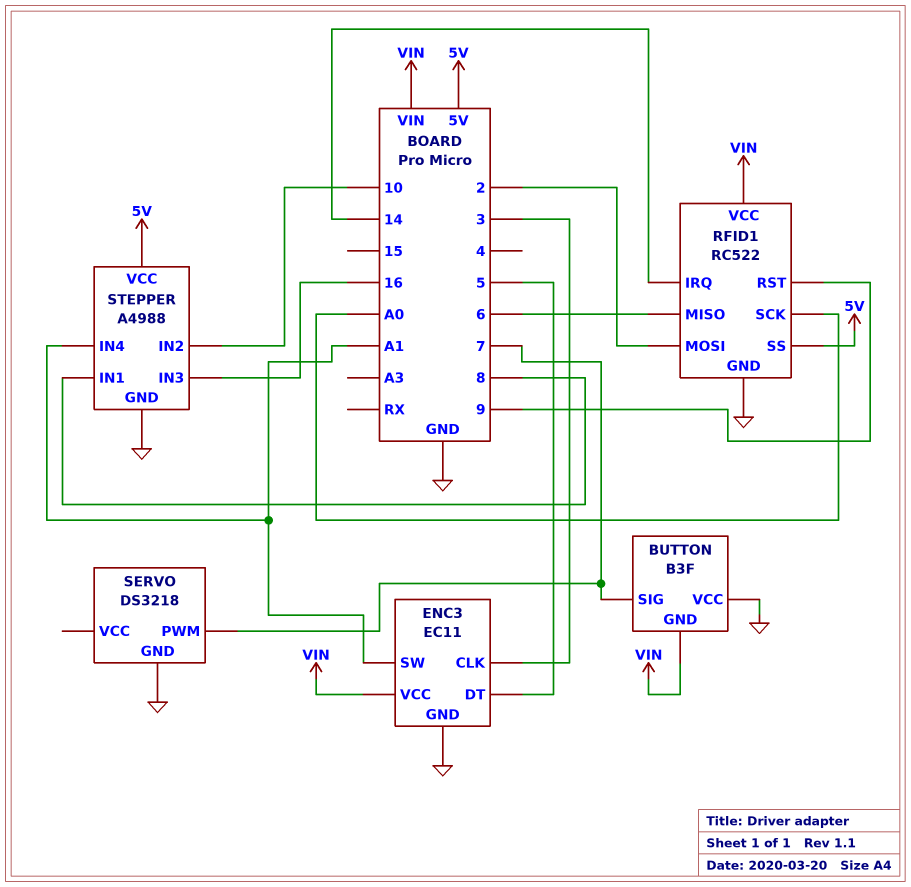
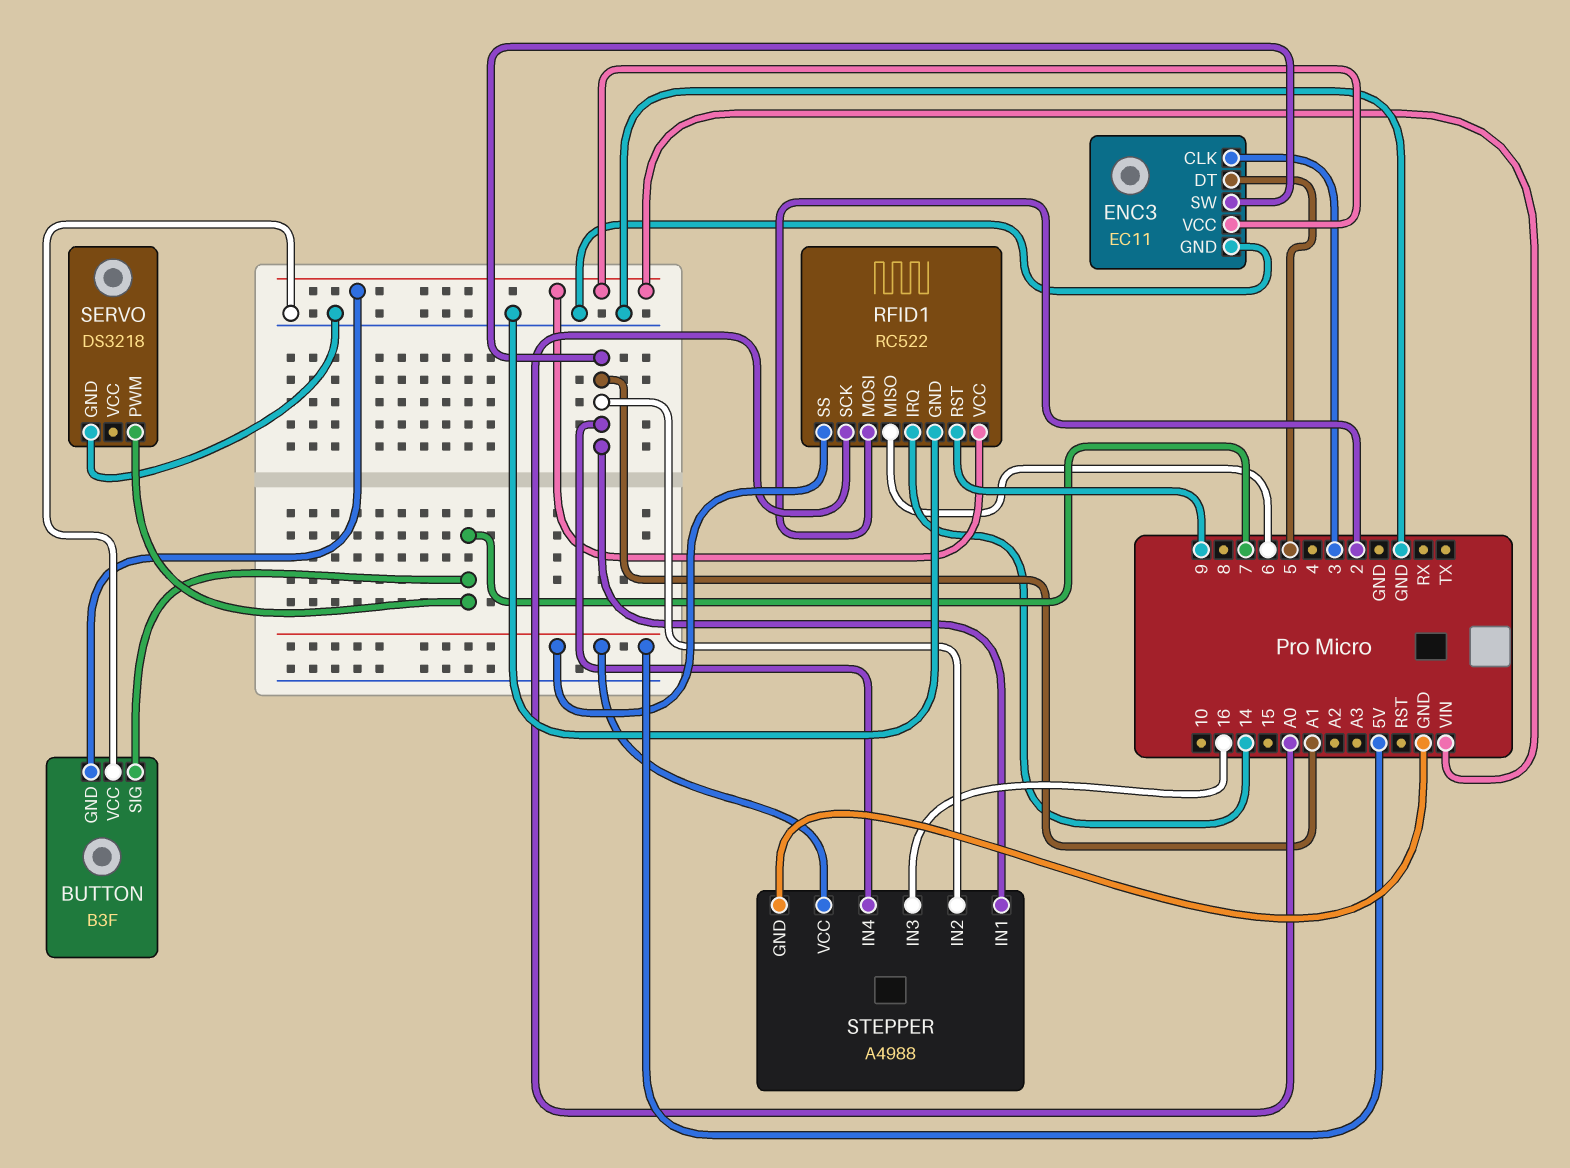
STEPPER pin IN1: 8 -> A1
STEPPER pin IN2: 10 -> A1

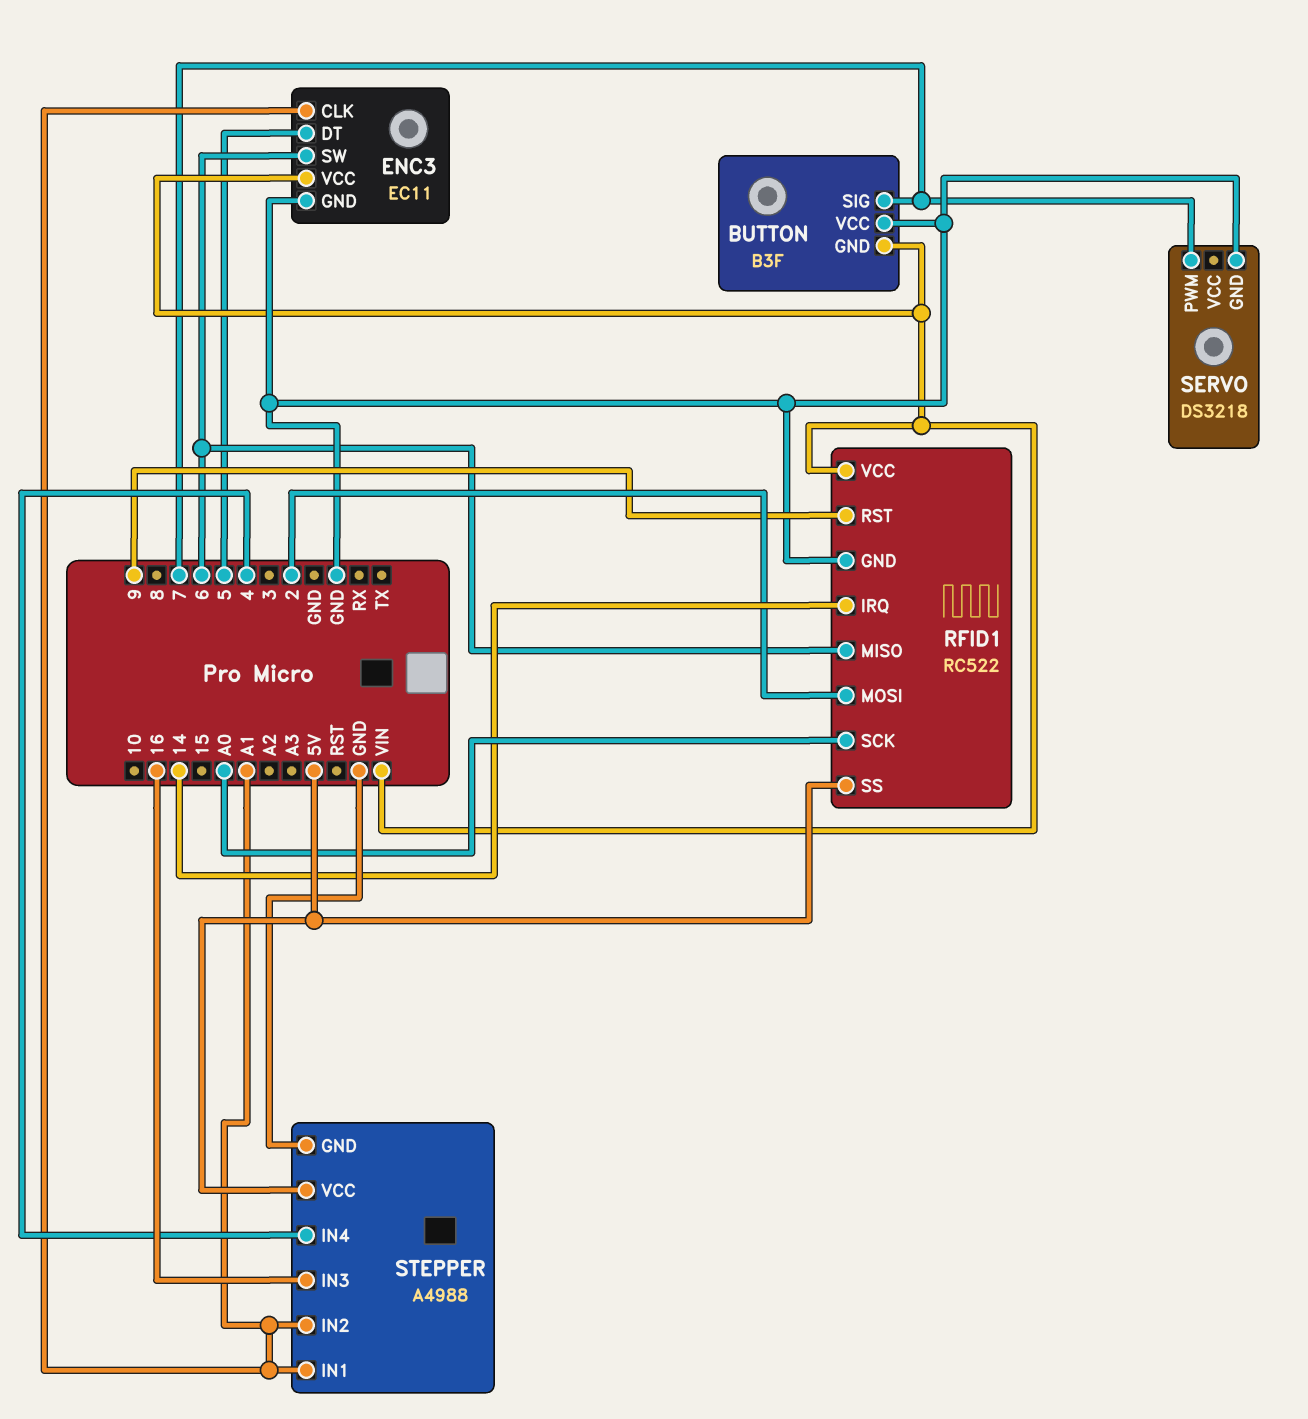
ENC3 pin CLK: 3 -> A1
ENC3 pin SW: A1 -> 6
STEPPER pin IN4: A1 -> 4

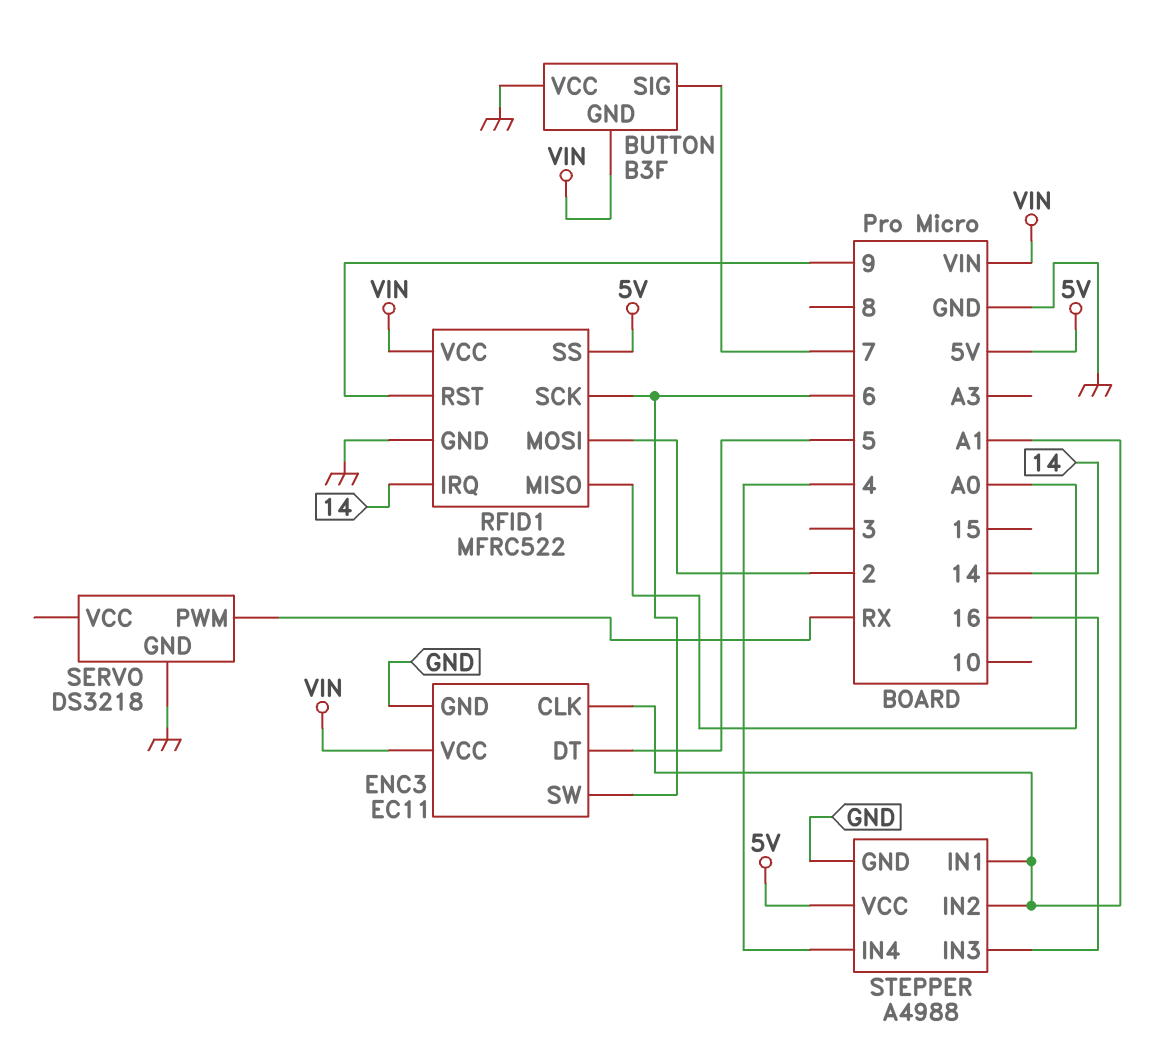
RFID1: RC522 -> MFRC522
RFID1 pin MISO: 6 -> A0
RFID1 pin SCK: A0 -> 6
SERVO pin PWM: 7 -> RX

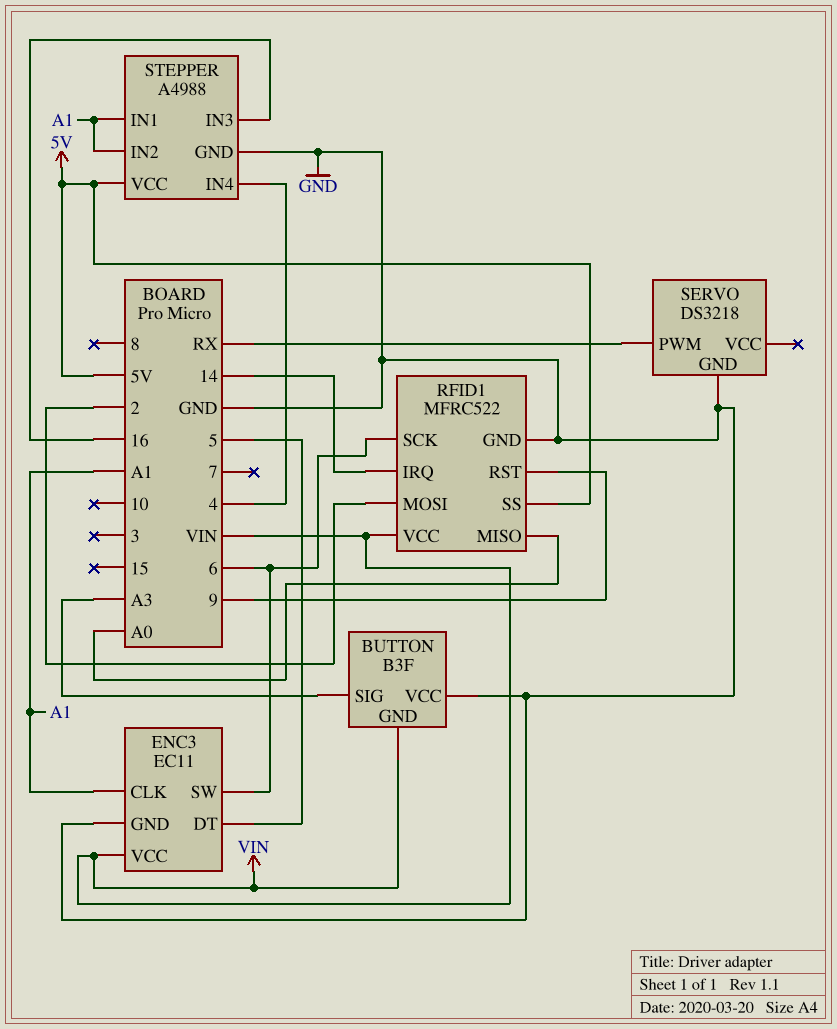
BUTTON pin SIG: 7 -> A3

